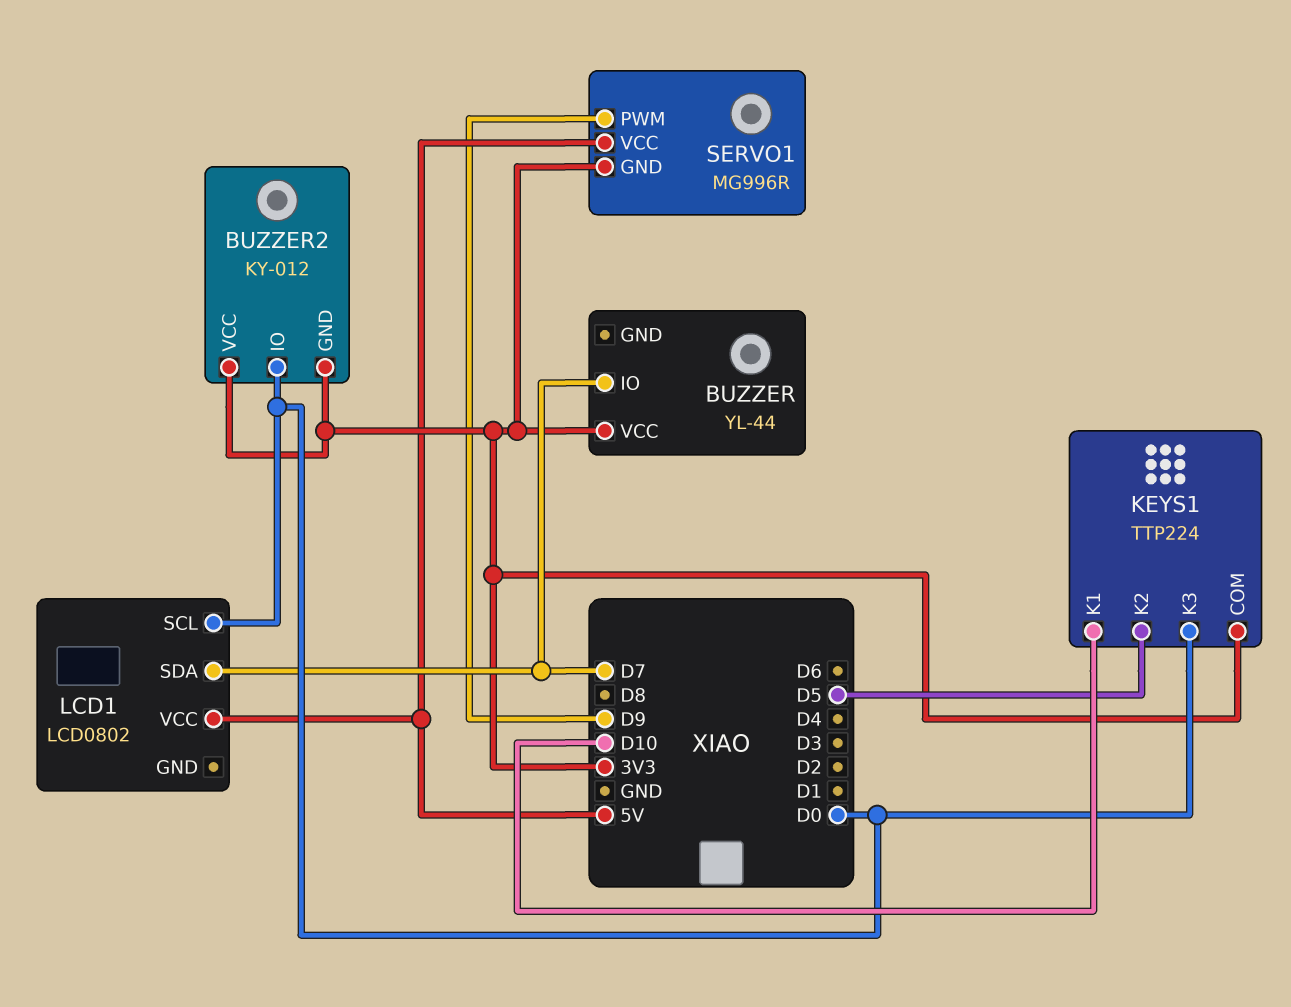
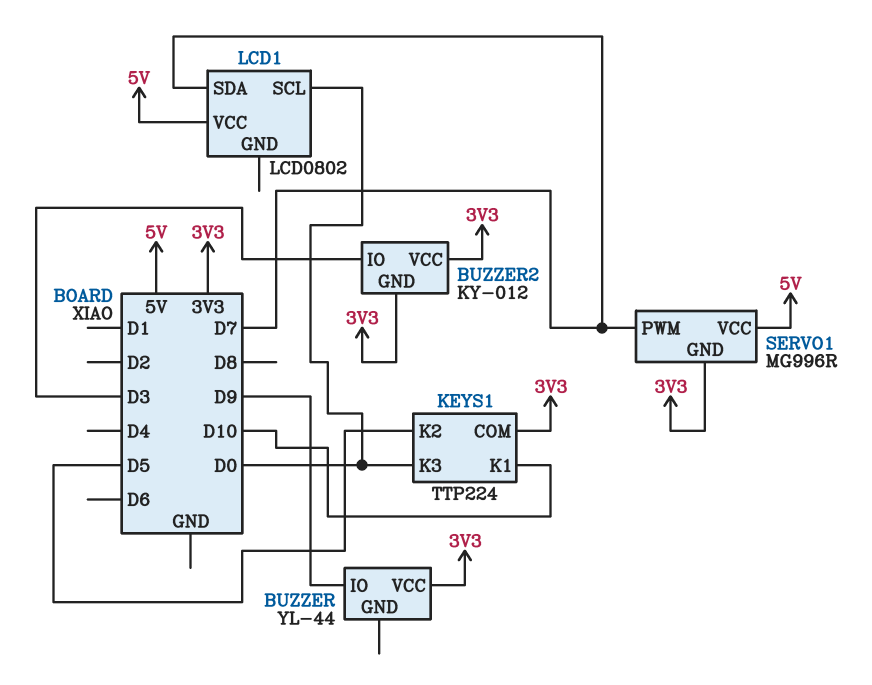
BUZZER pin IO: D7 -> D9
BUZZER2 pin IO: D0 -> D3
SERVO1 pin PWM: D9 -> D7

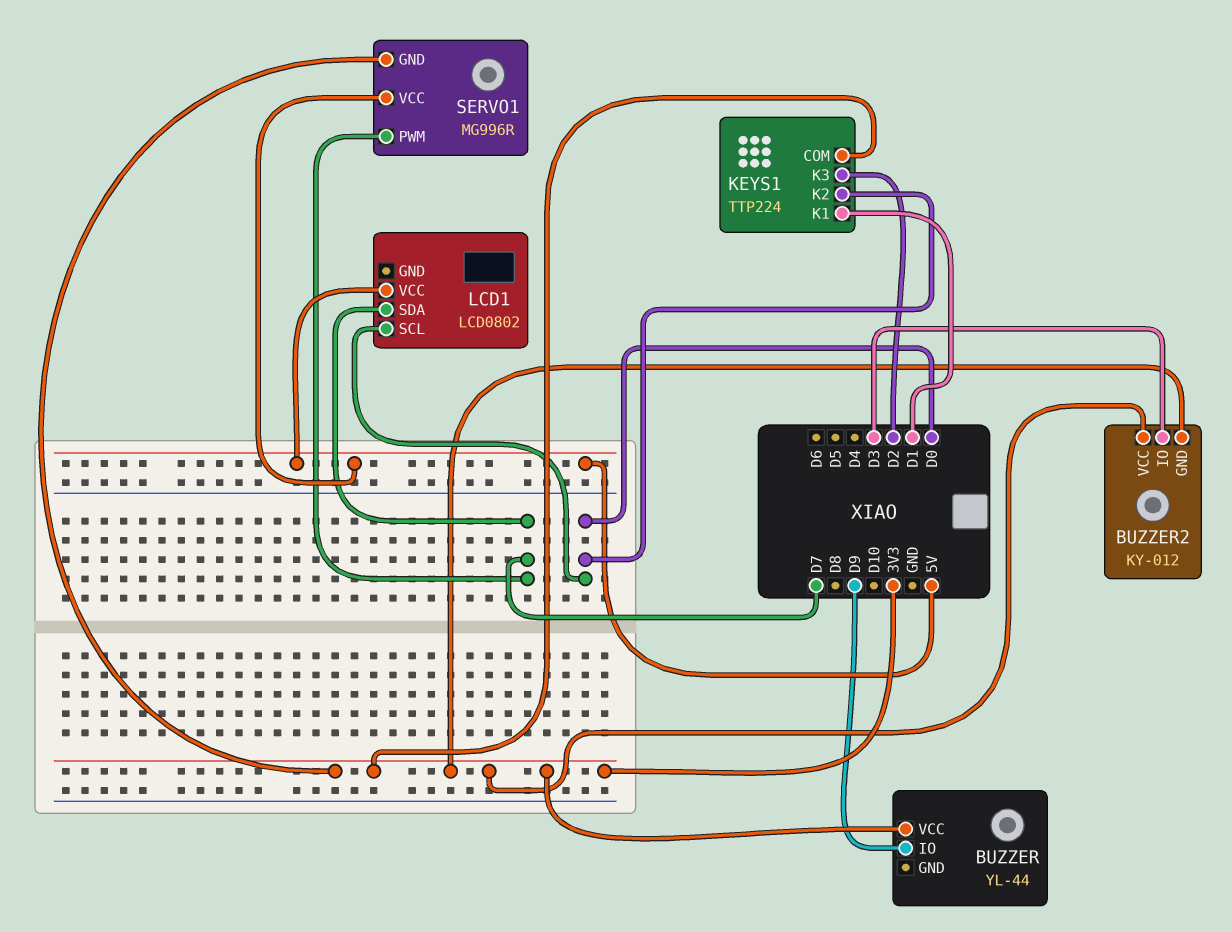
KEYS1 pin K1: D10 -> D1
KEYS1 pin K2: D5 -> D0
KEYS1 pin K3: D0 -> D2

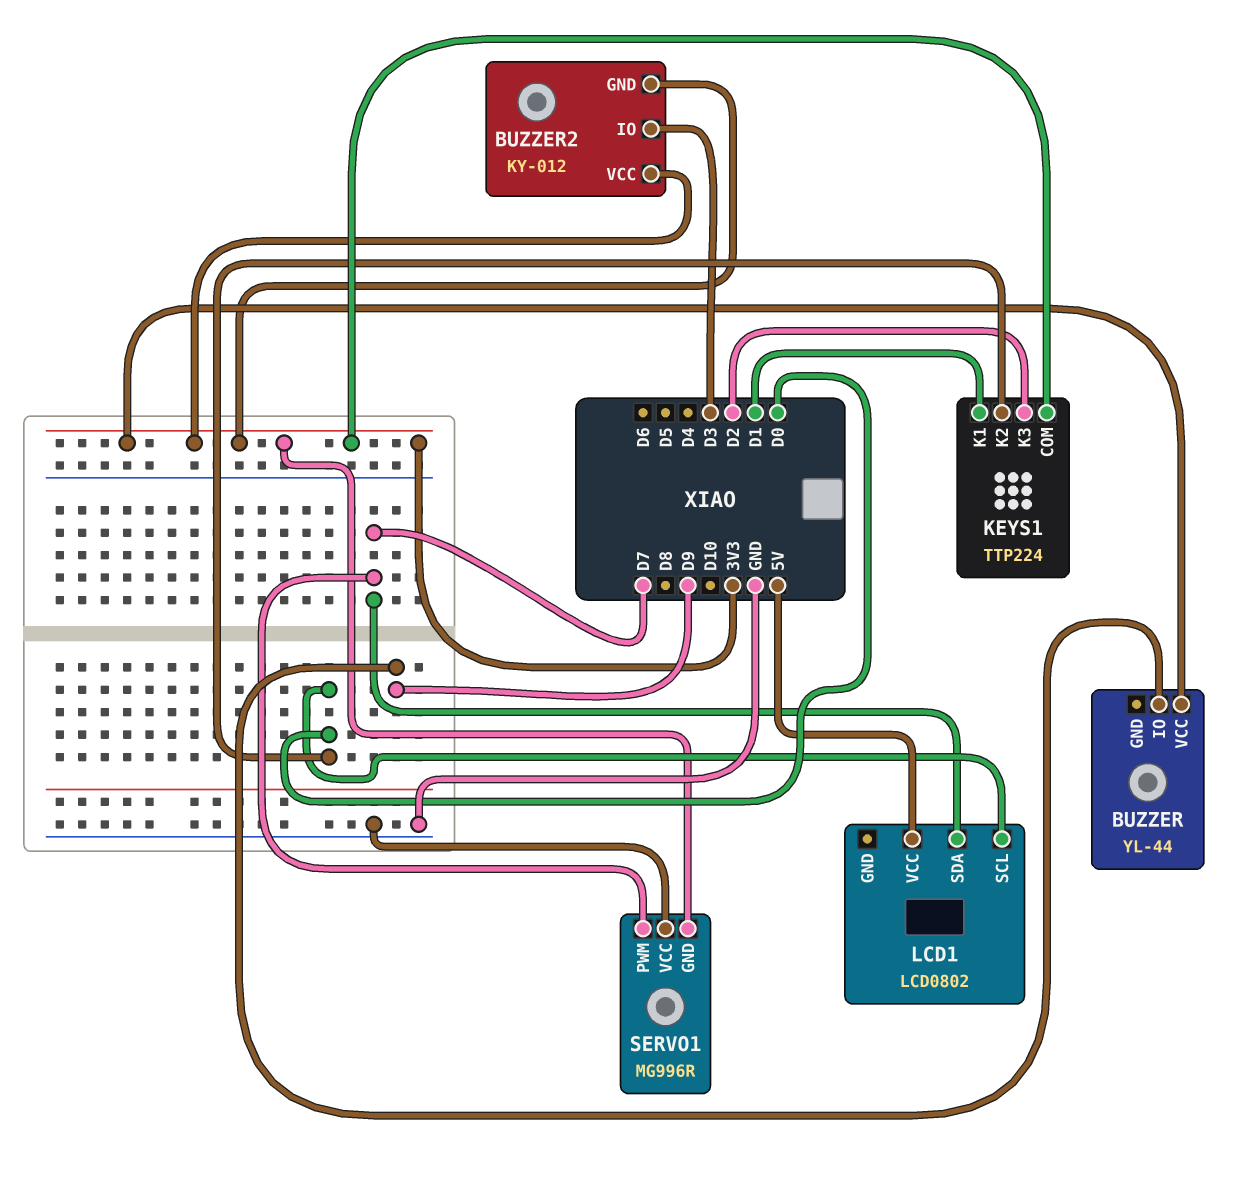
SERVO1 pin VCC: 5V -> GND

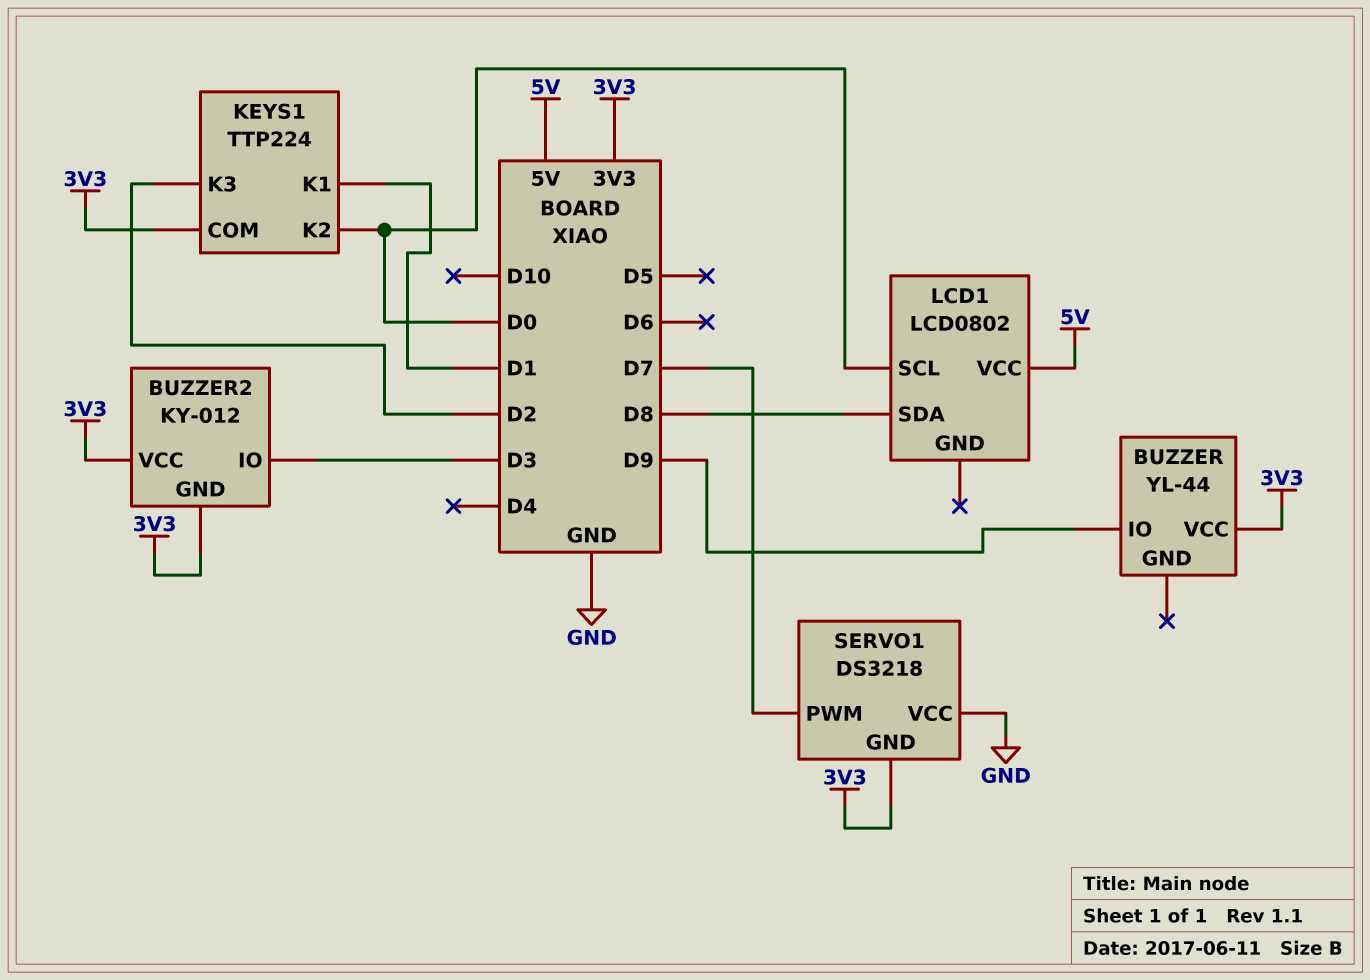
LCD1 pin SDA: D7 -> D8
SERVO1: MG996R -> DS3218

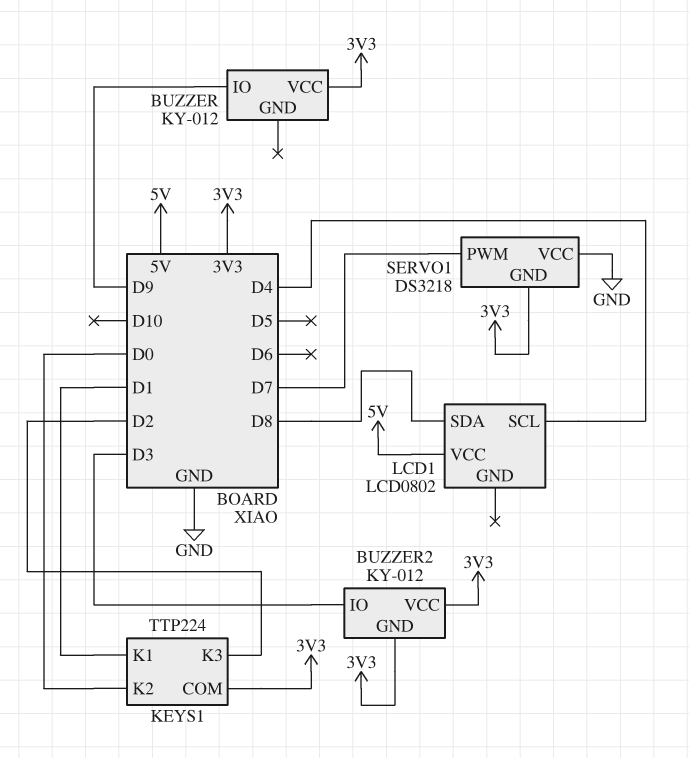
BUZZER: YL-44 -> KY-012
LCD1 pin SCL: D0 -> D4

